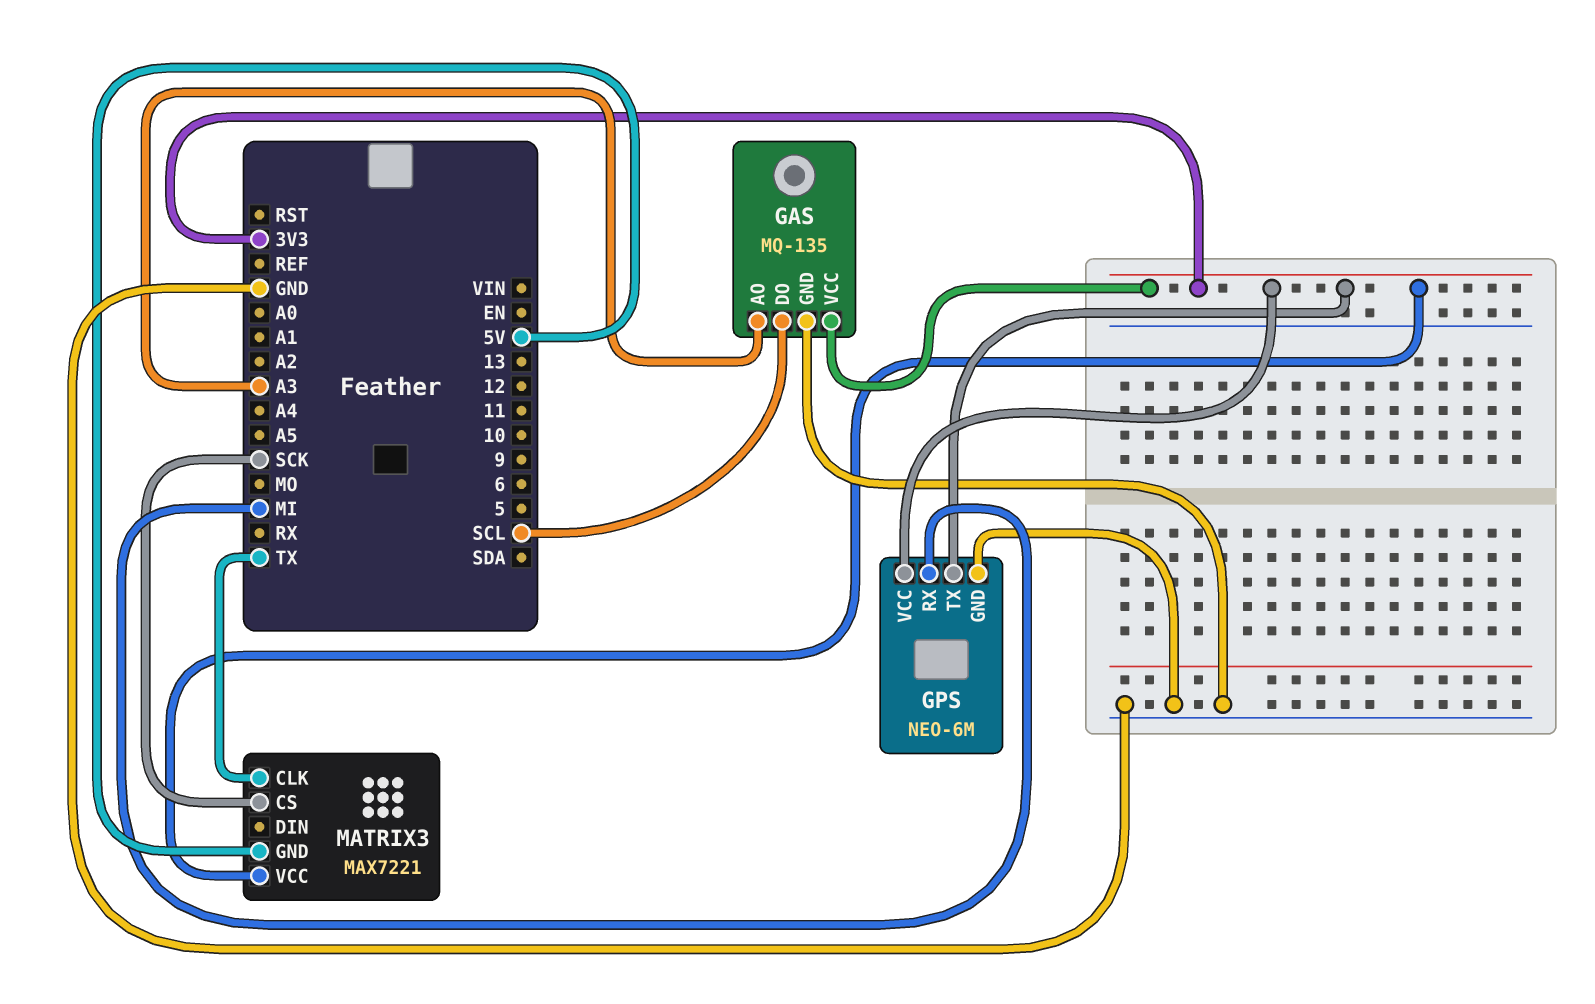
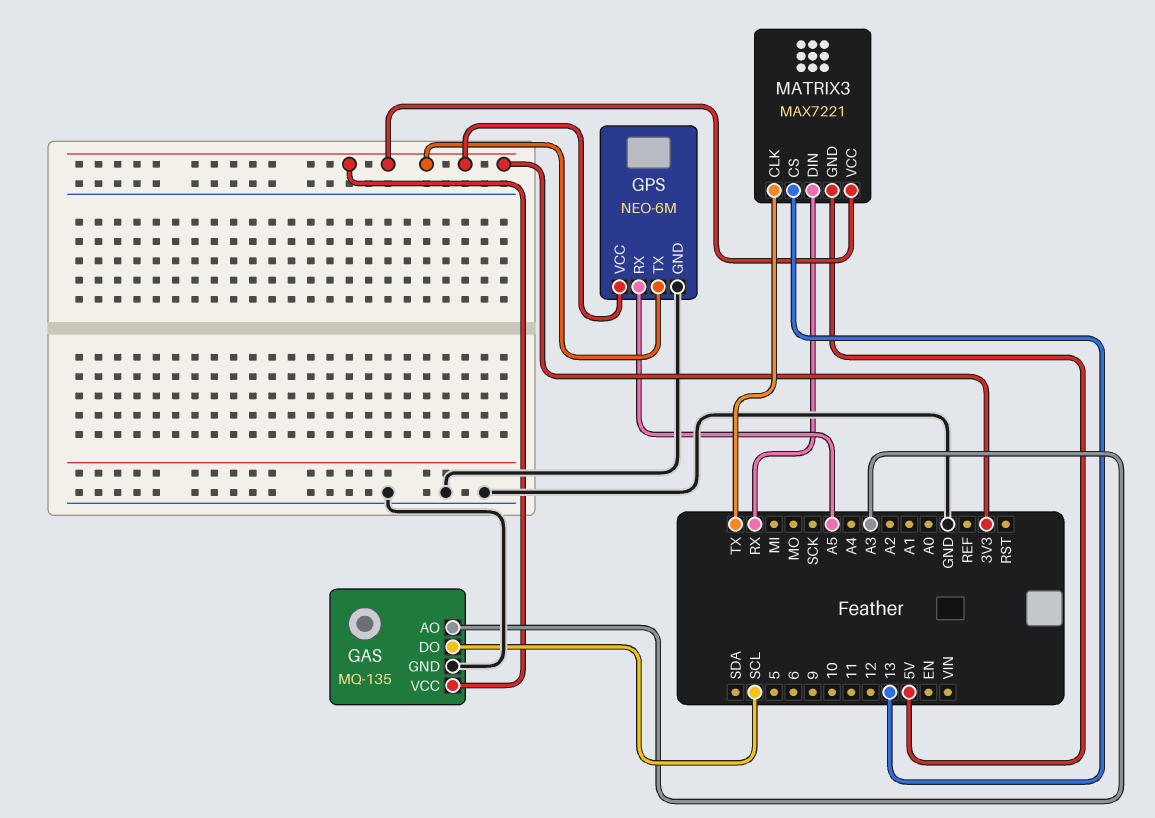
GPS pin RX: MI -> A5
MATRIX3 pin CS: SCK -> 13
MATRIX3 pin DIN: none -> RX

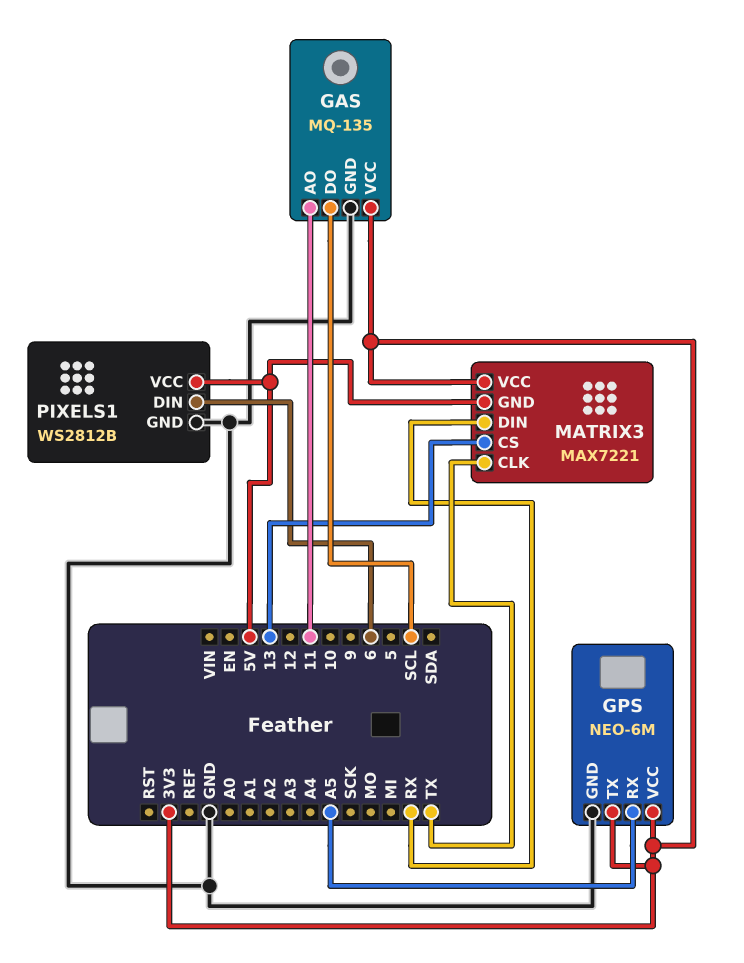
GAS pin AO: A3 -> 11
PIXELS1: none -> WS2812B
PIXELS1 pin DIN: none -> 6
PIXELS1 pin GND: none -> GND
PIXELS1 pin VCC: none -> 5V

